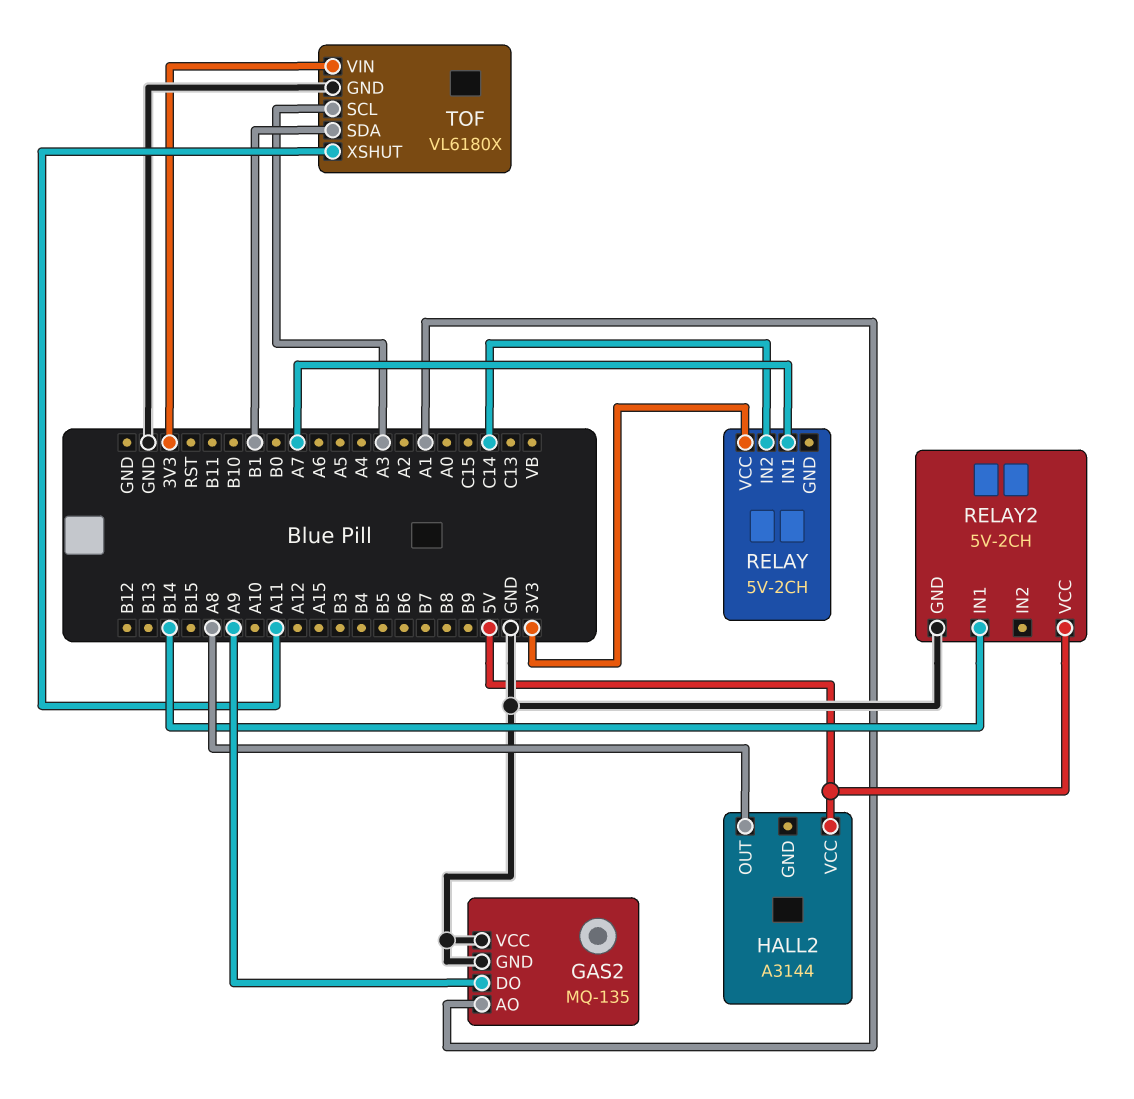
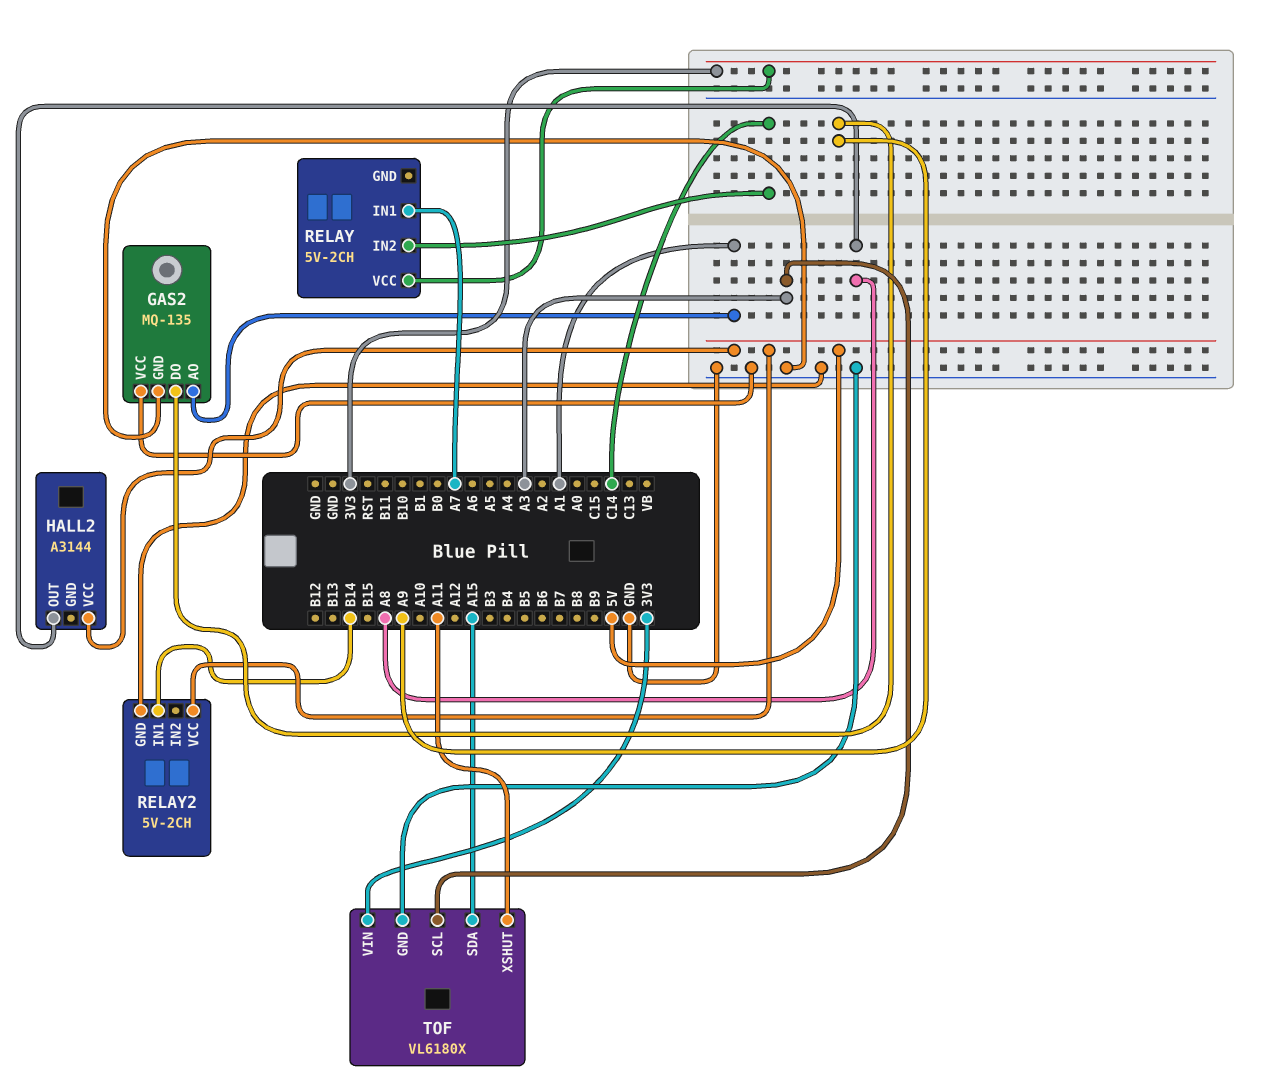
TOF pin SDA: B1 -> A15

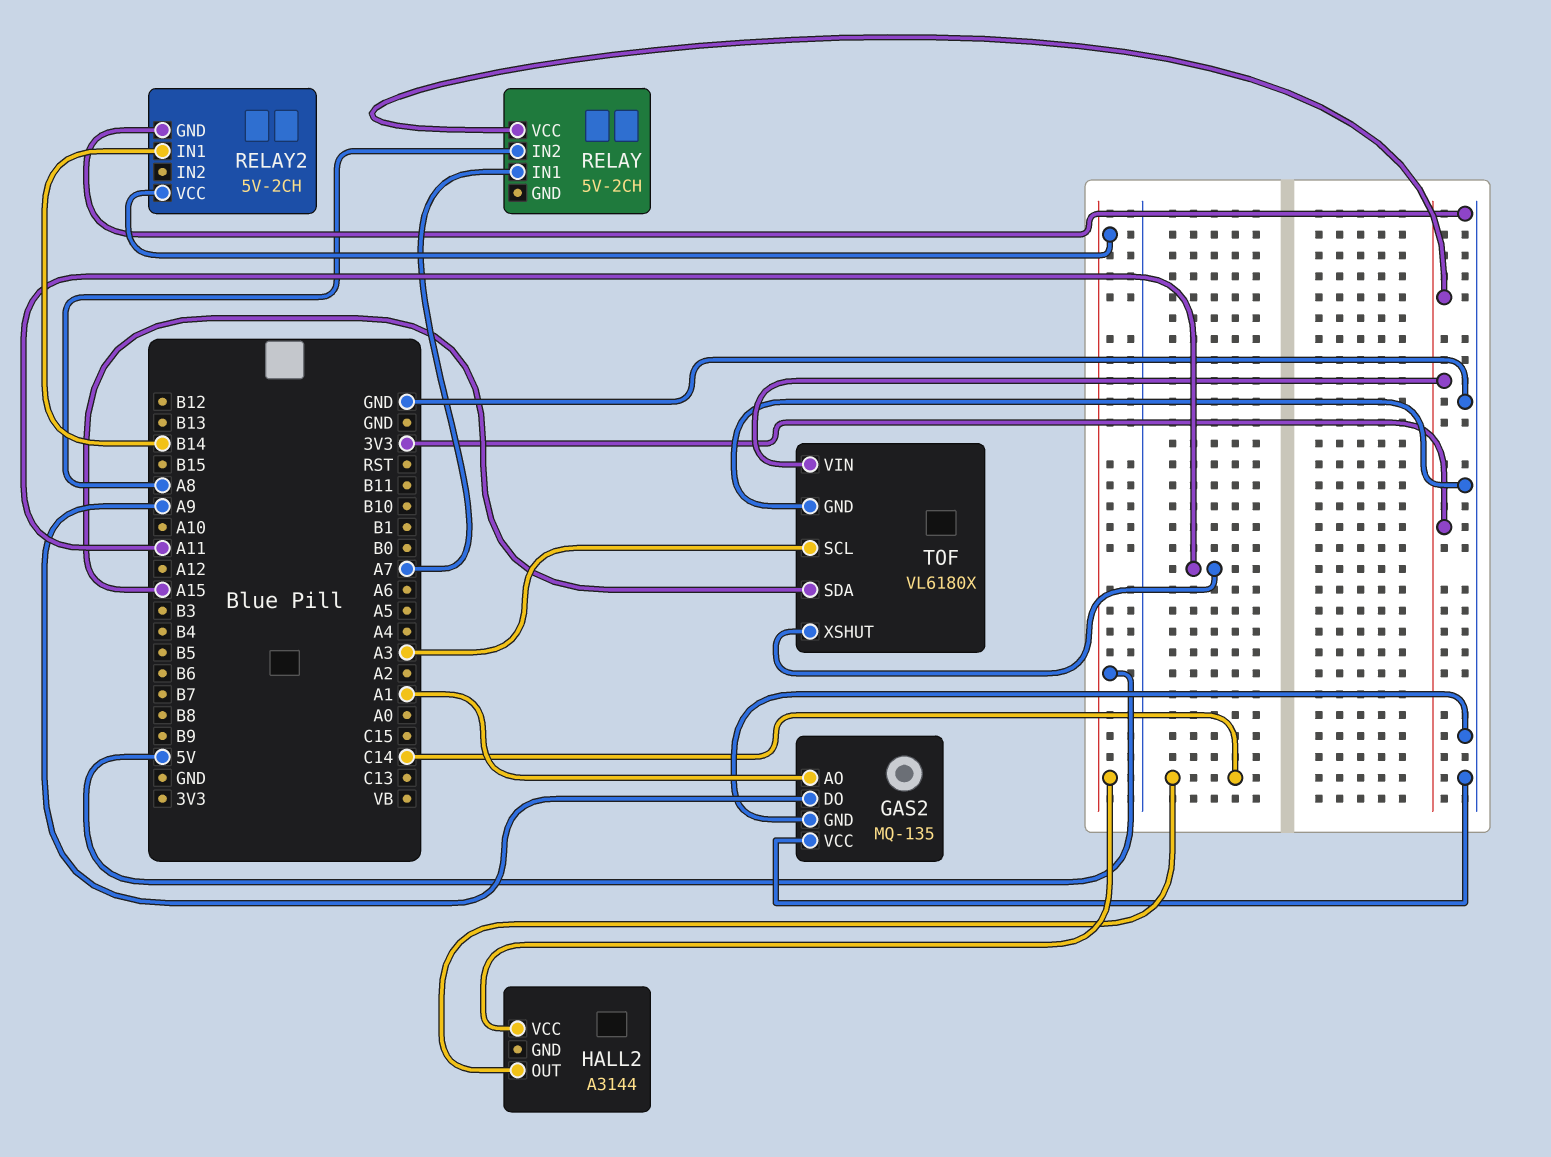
HALL2 pin OUT: A8 -> C14
RELAY pin IN2: C14 -> A8

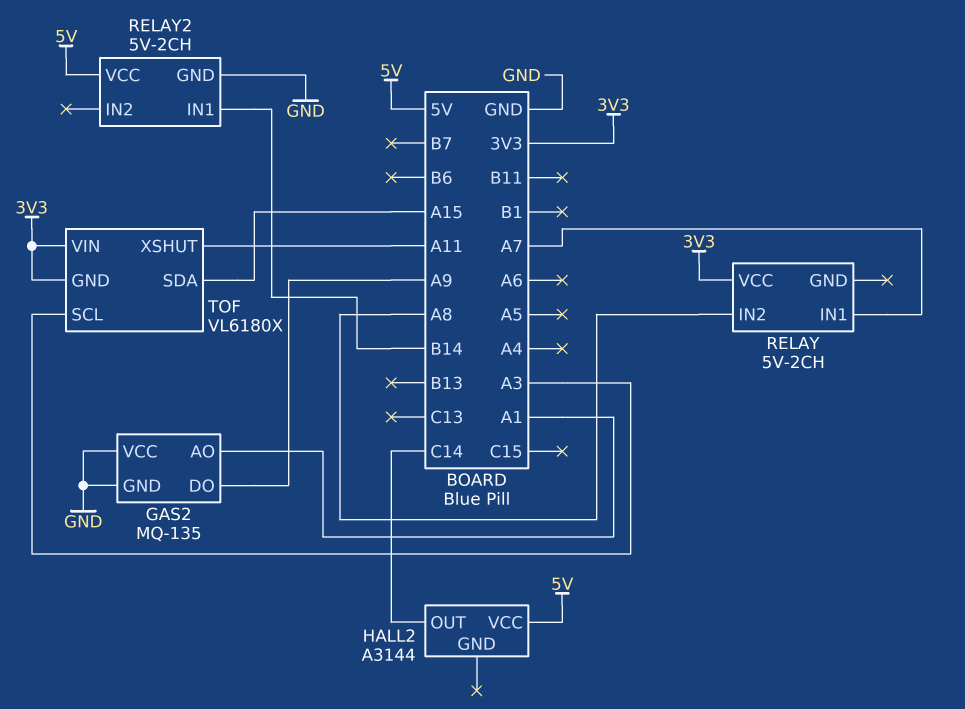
TOF pin GND: GND -> 3V3

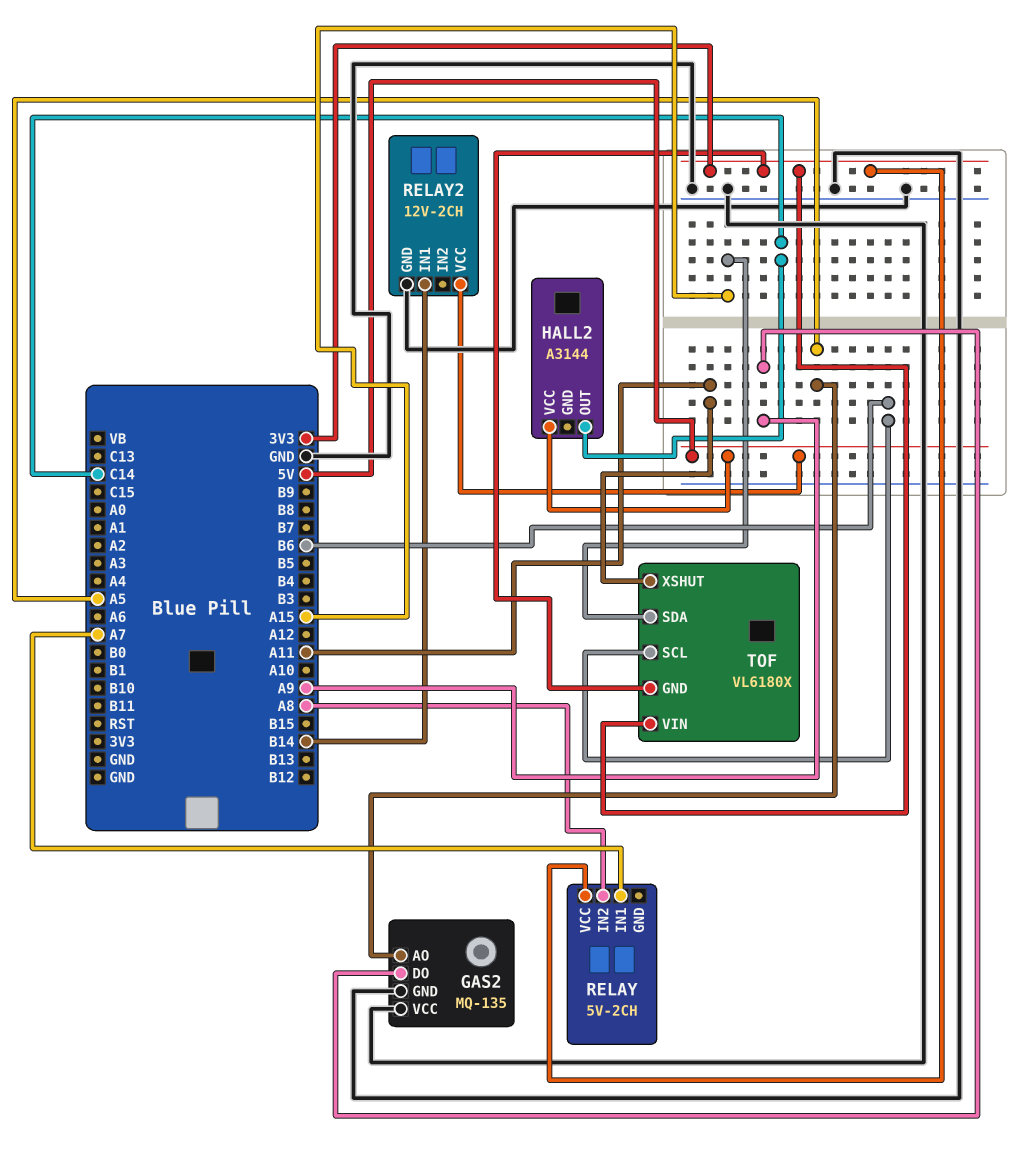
GAS2 pin AO: A1 -> A5
RELAY2: 5V-2CH -> 12V-2CH
TOF pin SCL: A3 -> B6

